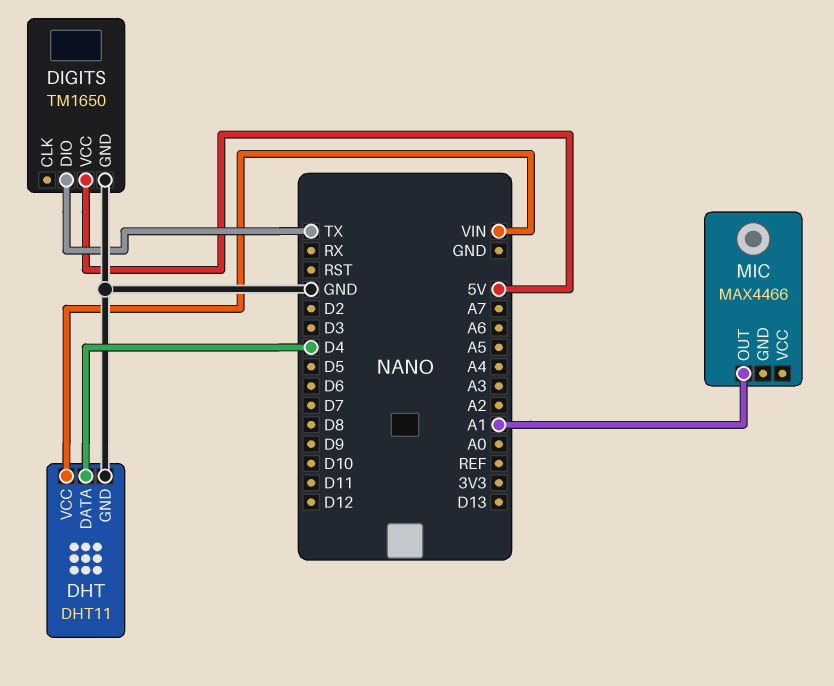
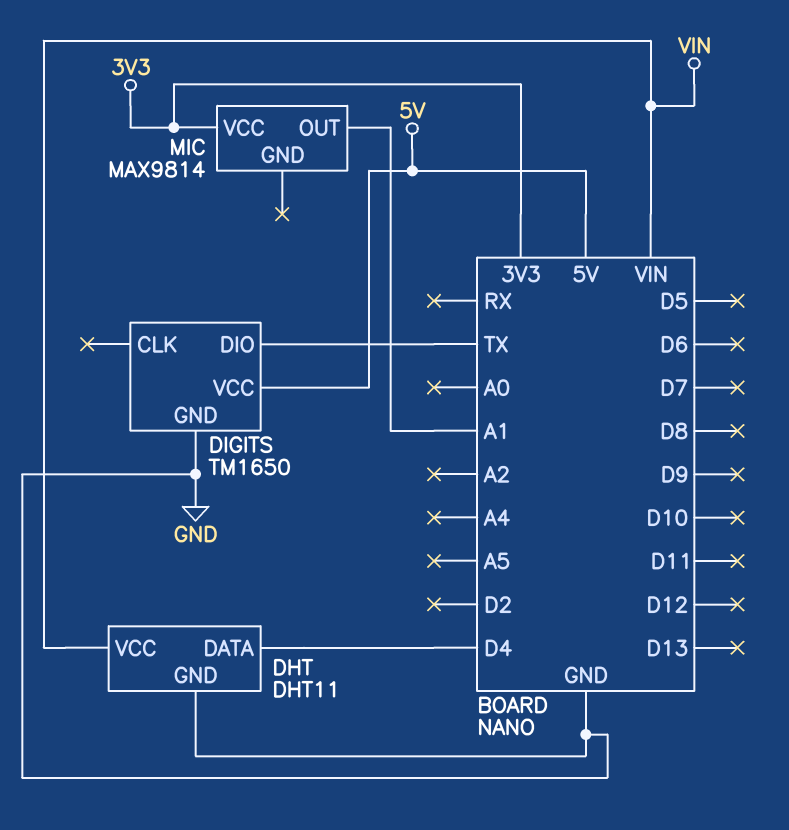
MIC: MAX4466 -> MAX9814
MIC pin VCC: none -> 3V3

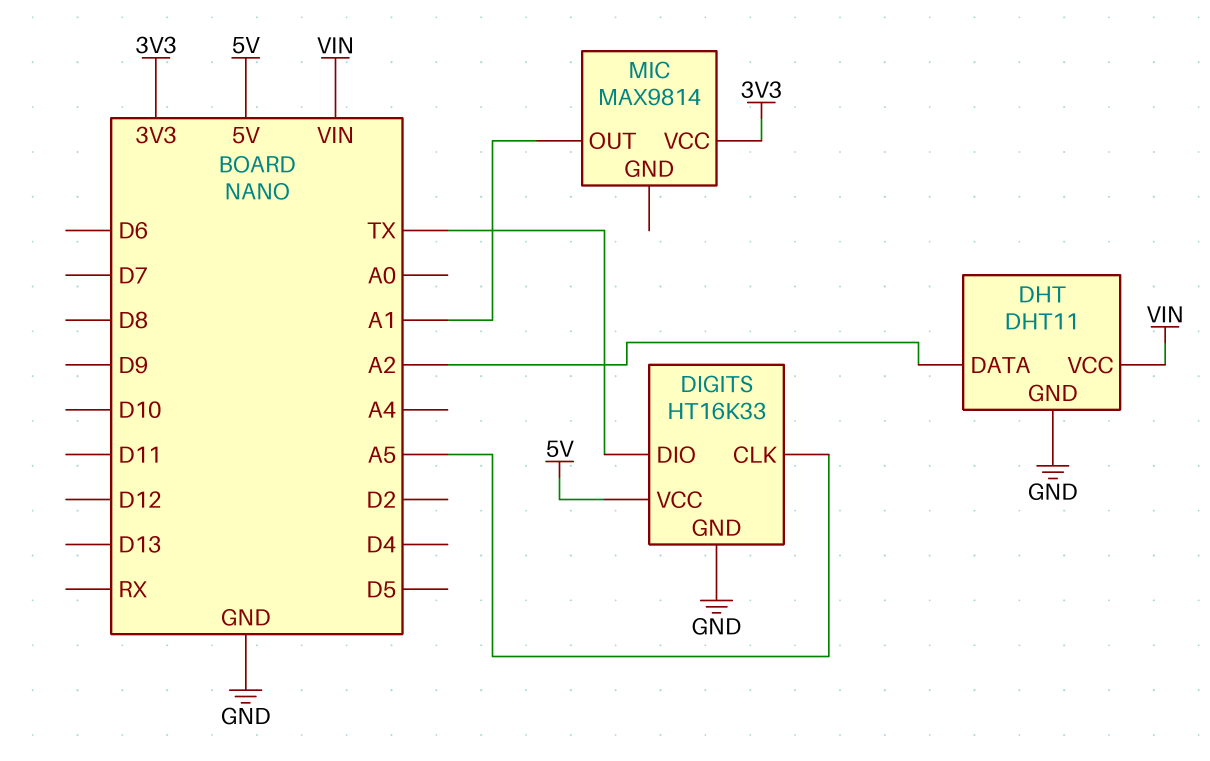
DHT pin DATA: D4 -> A2
DIGITS: TM1650 -> HT16K33
DIGITS pin CLK: none -> A5

